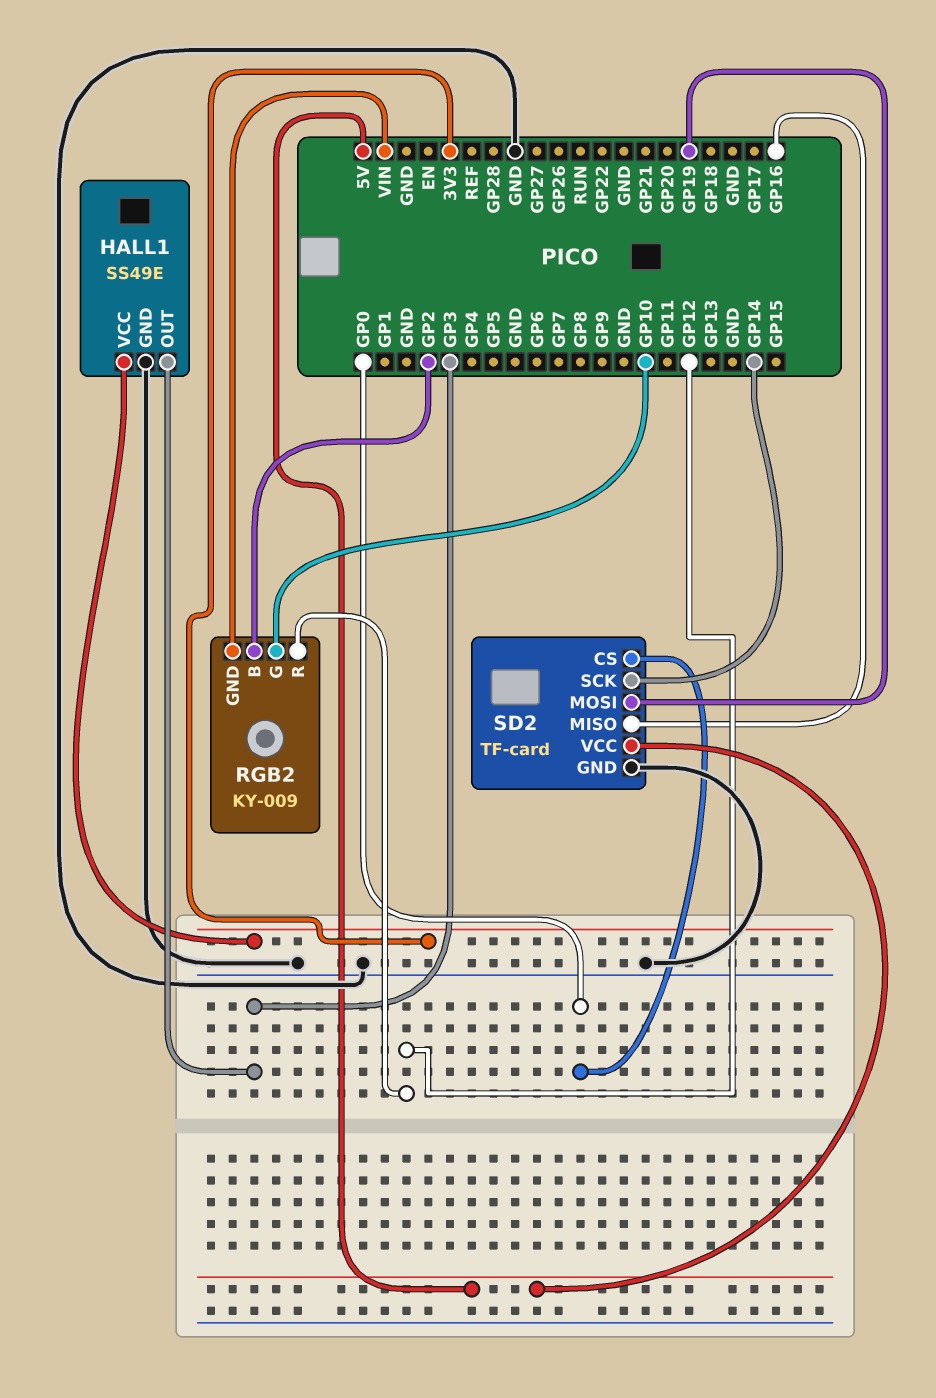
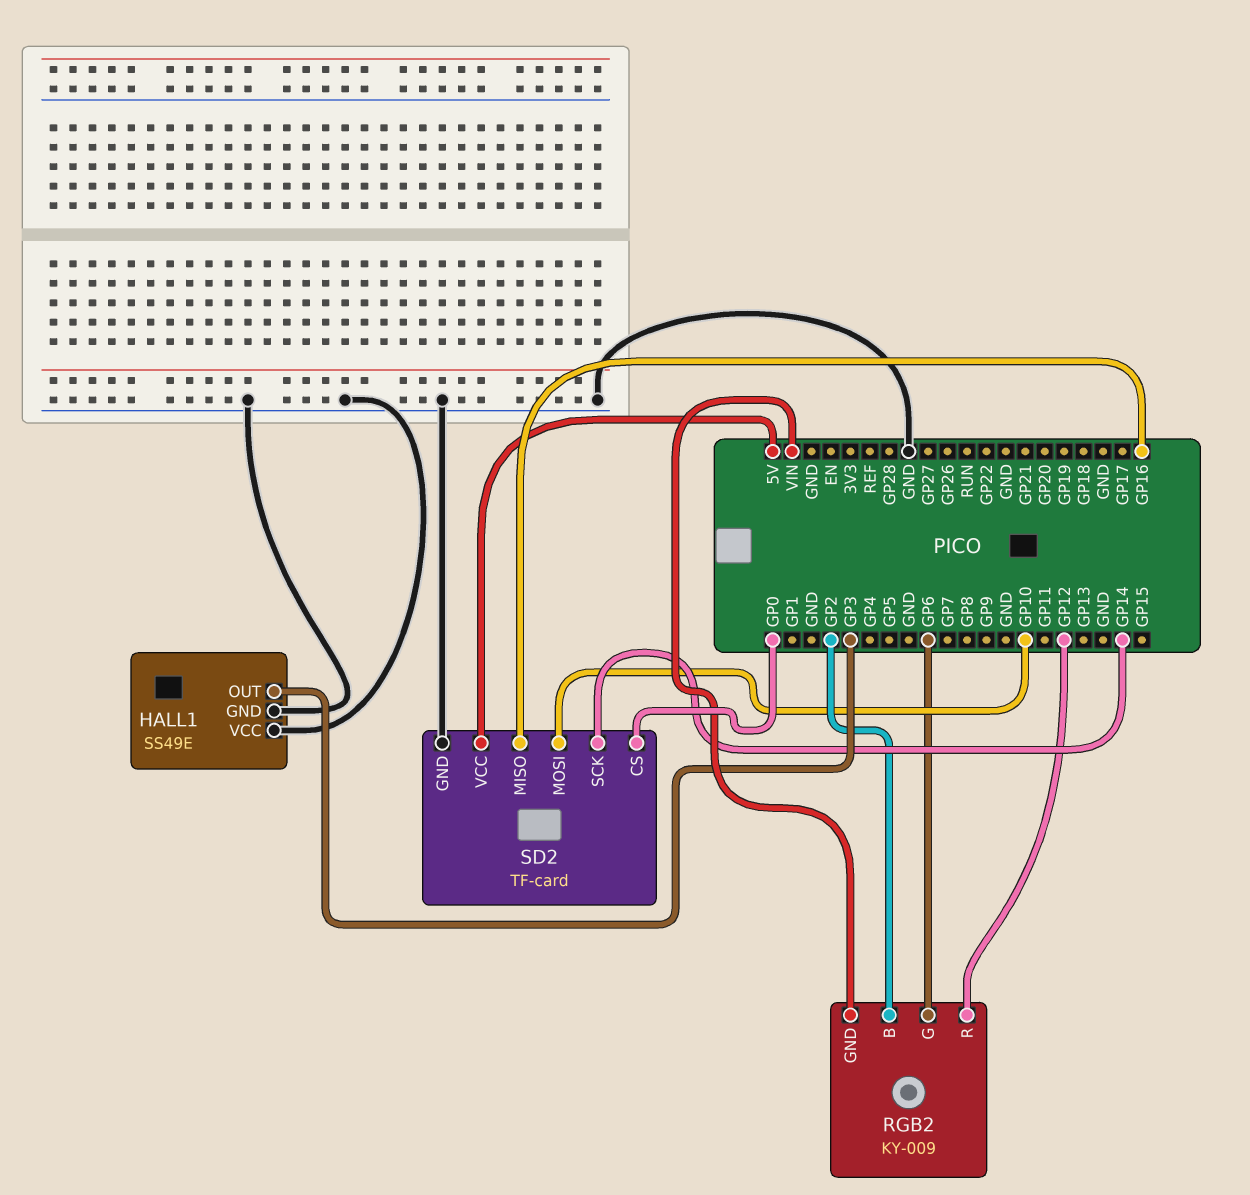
HALL1 pin VCC: 3V3 -> GND
RGB2 pin G: GP10 -> GP6
SD2 pin MOSI: GP19 -> GP10

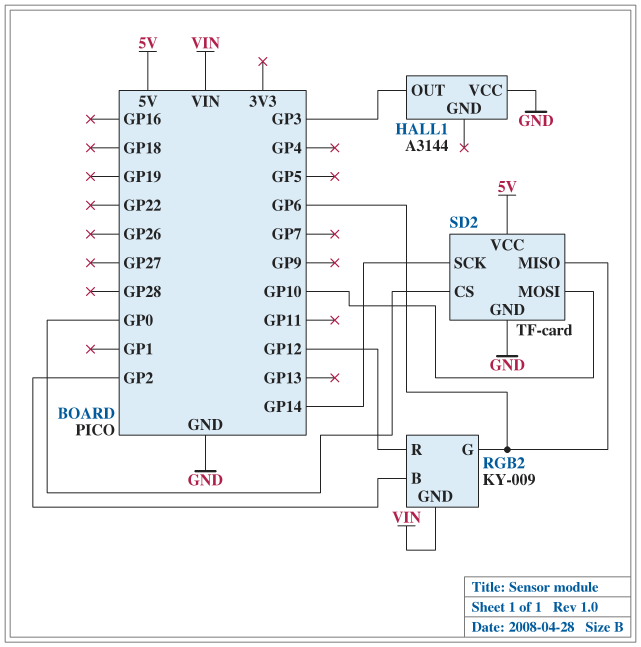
HALL1: SS49E -> A3144
HALL1 pin GND: GND -> none
SD2 pin MISO: GP16 -> GP6

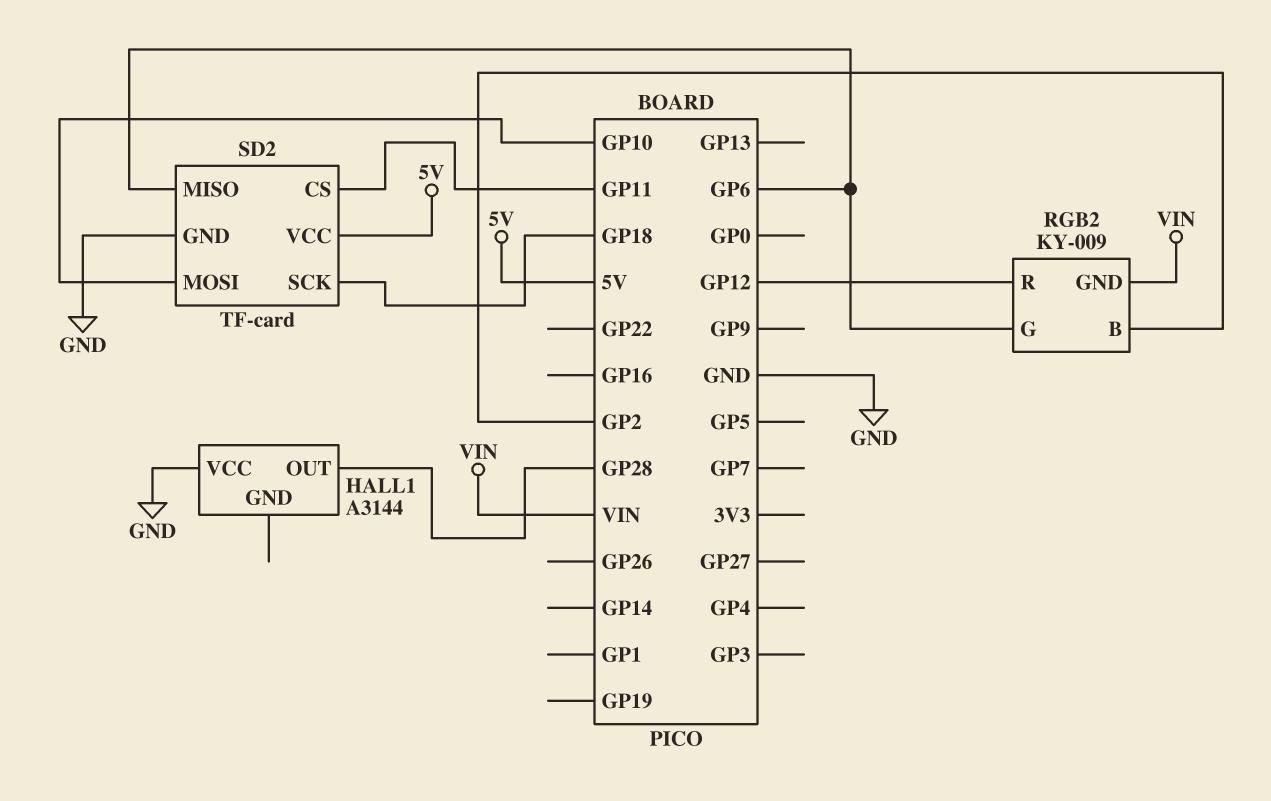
HALL1 pin OUT: GP3 -> GP28
SD2 pin CS: GP0 -> GP11
SD2 pin SCK: GP14 -> GP18

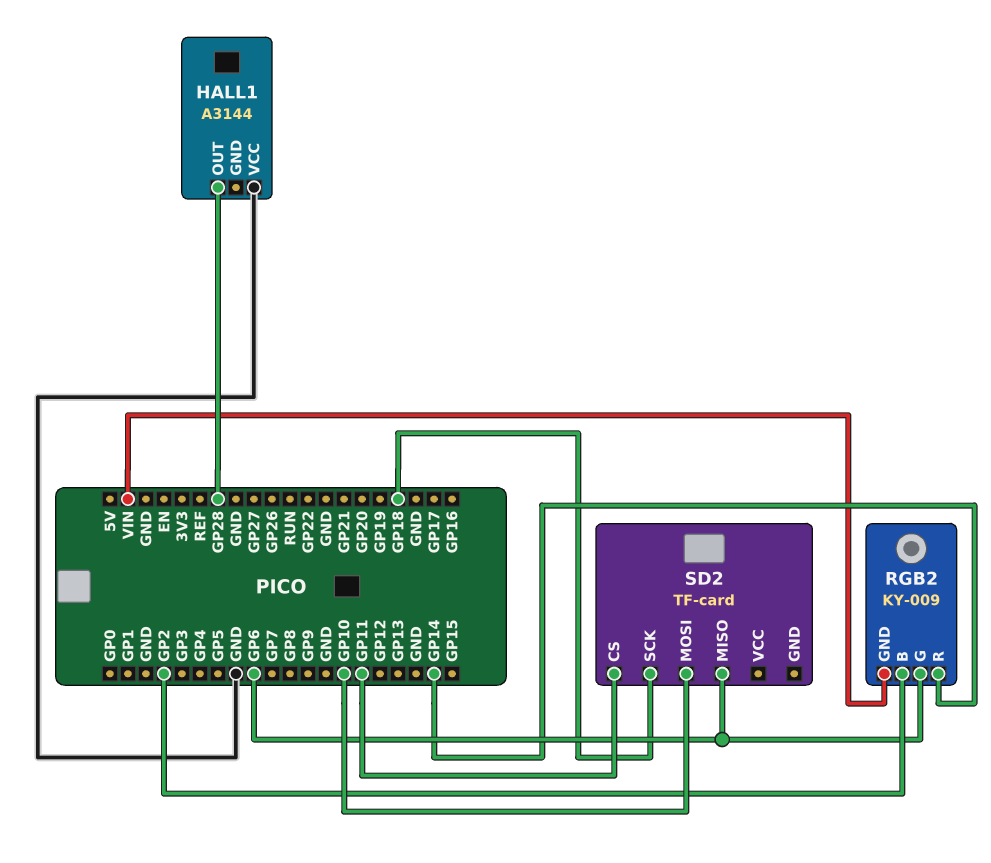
RGB2 pin R: GP12 -> GP14
SD2 pin GND: GND -> none
SD2 pin VCC: 5V -> none

